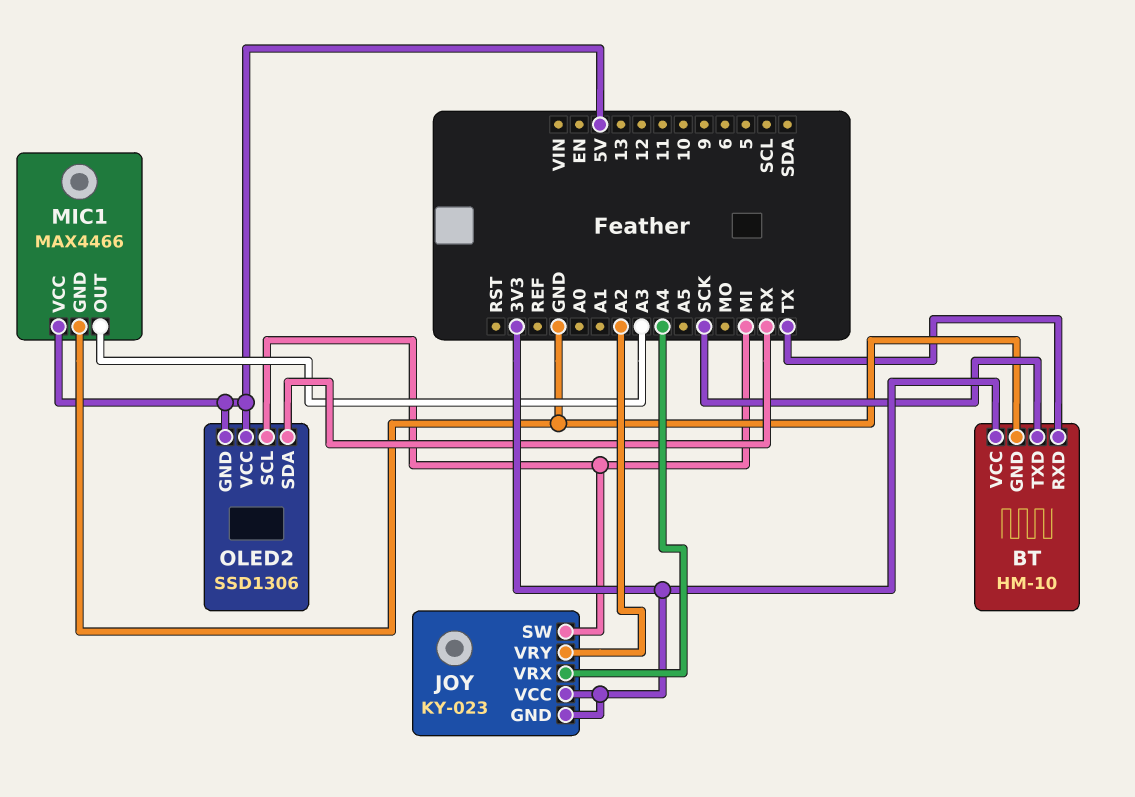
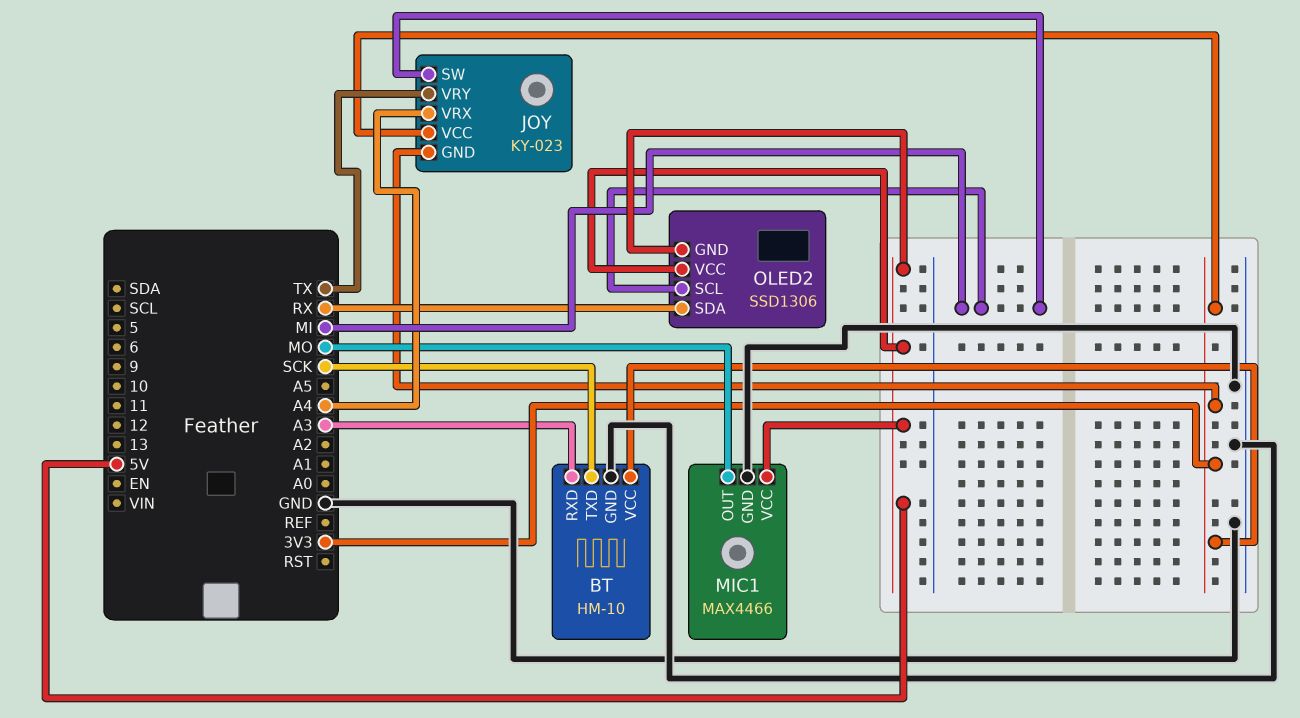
BT pin RXD: TX -> A3
JOY pin VRY: A2 -> TX
MIC1 pin OUT: A3 -> MO

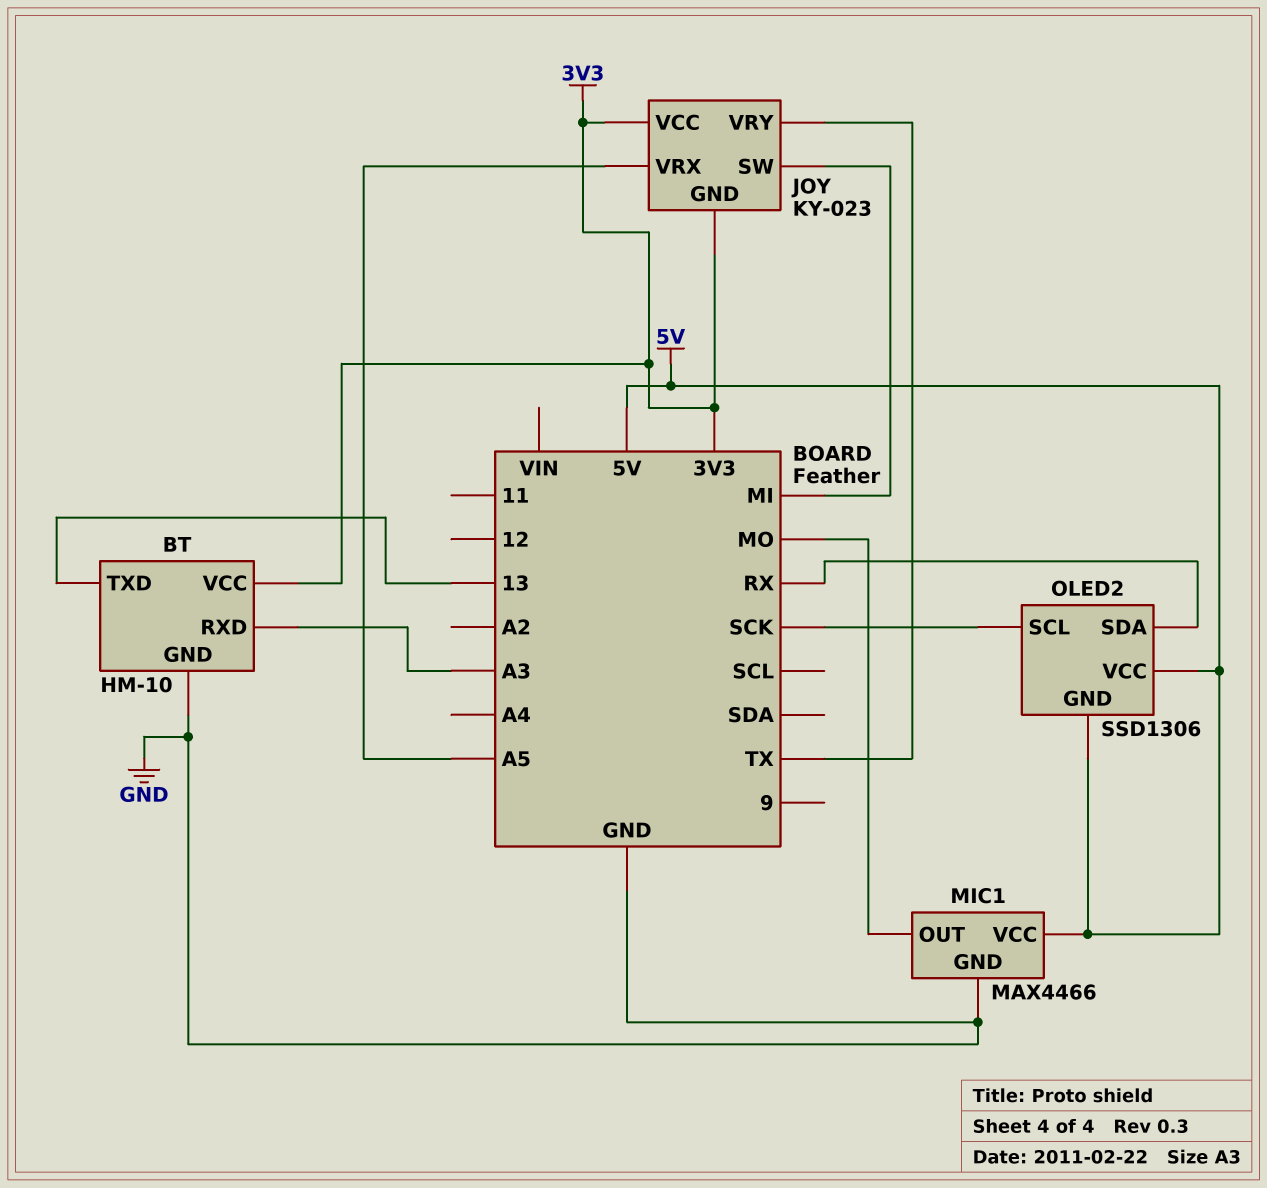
BT pin TXD: SCK -> 13
JOY pin VRX: A4 -> A5
OLED2 pin SCL: MI -> SCK

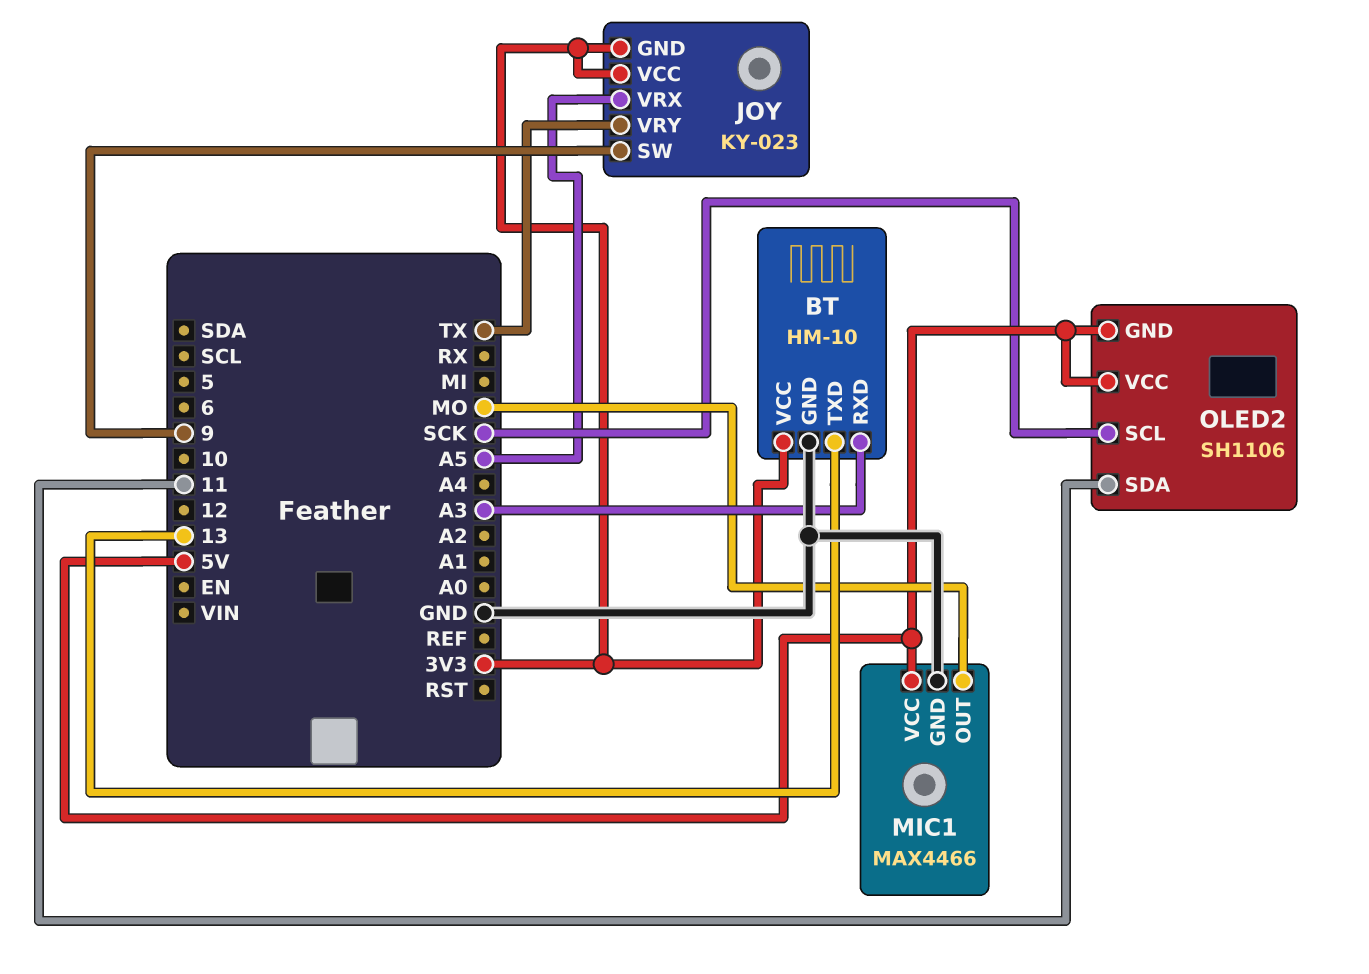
JOY pin SW: MI -> 9
OLED2: SSD1306 -> SH1106
OLED2 pin SDA: RX -> 11

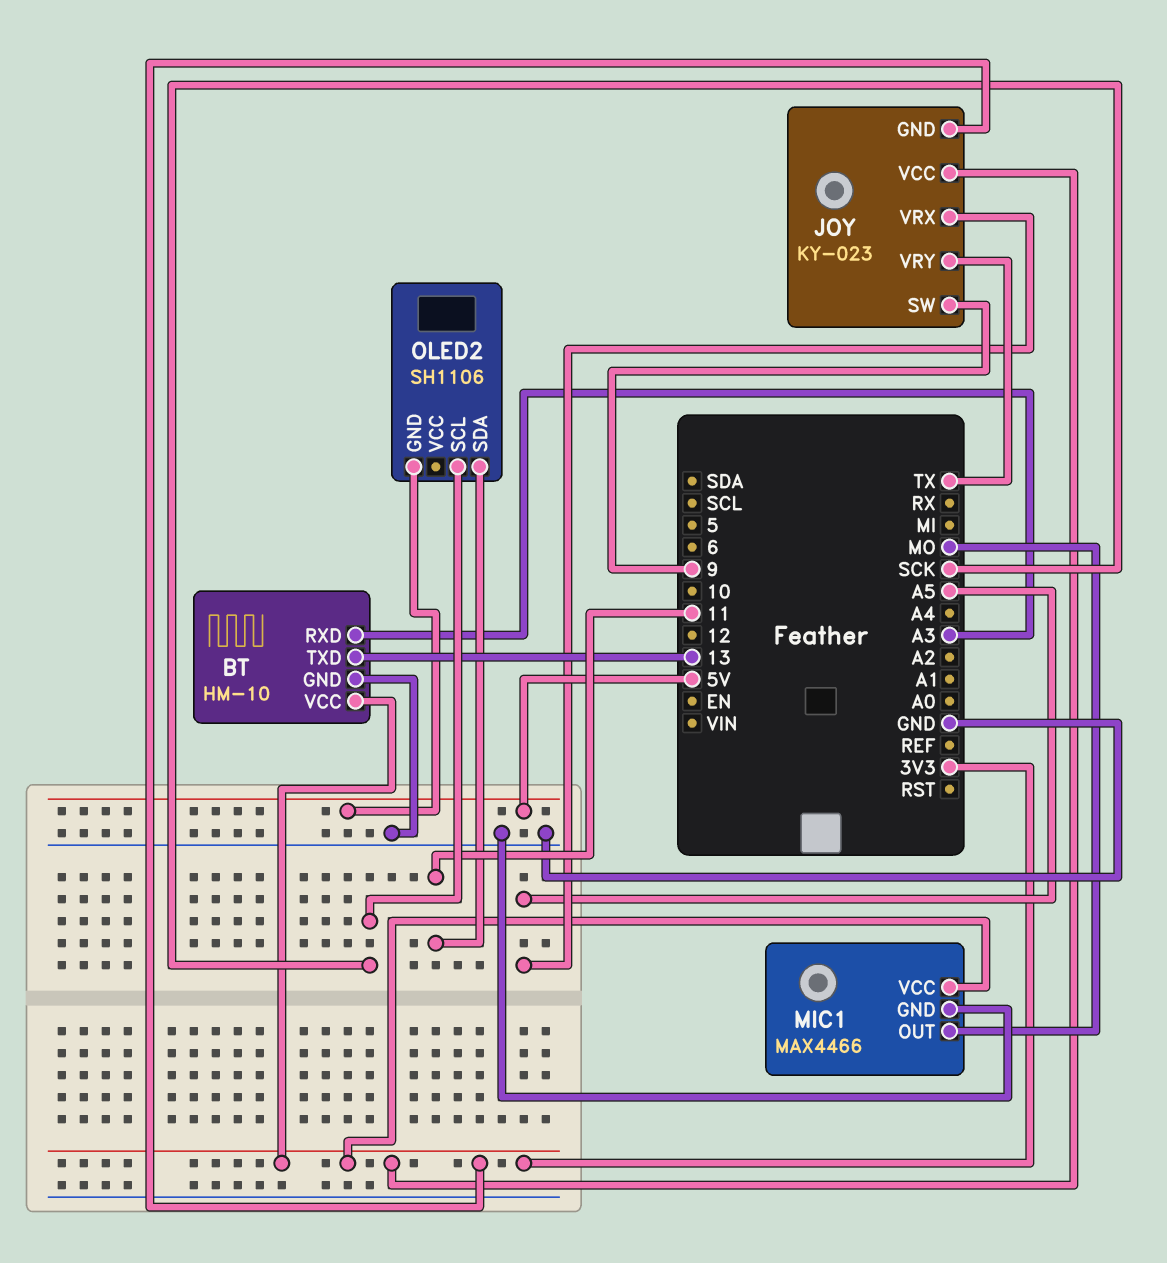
MIC1 pin VCC: 5V -> 3V3
OLED2 pin VCC: 5V -> none

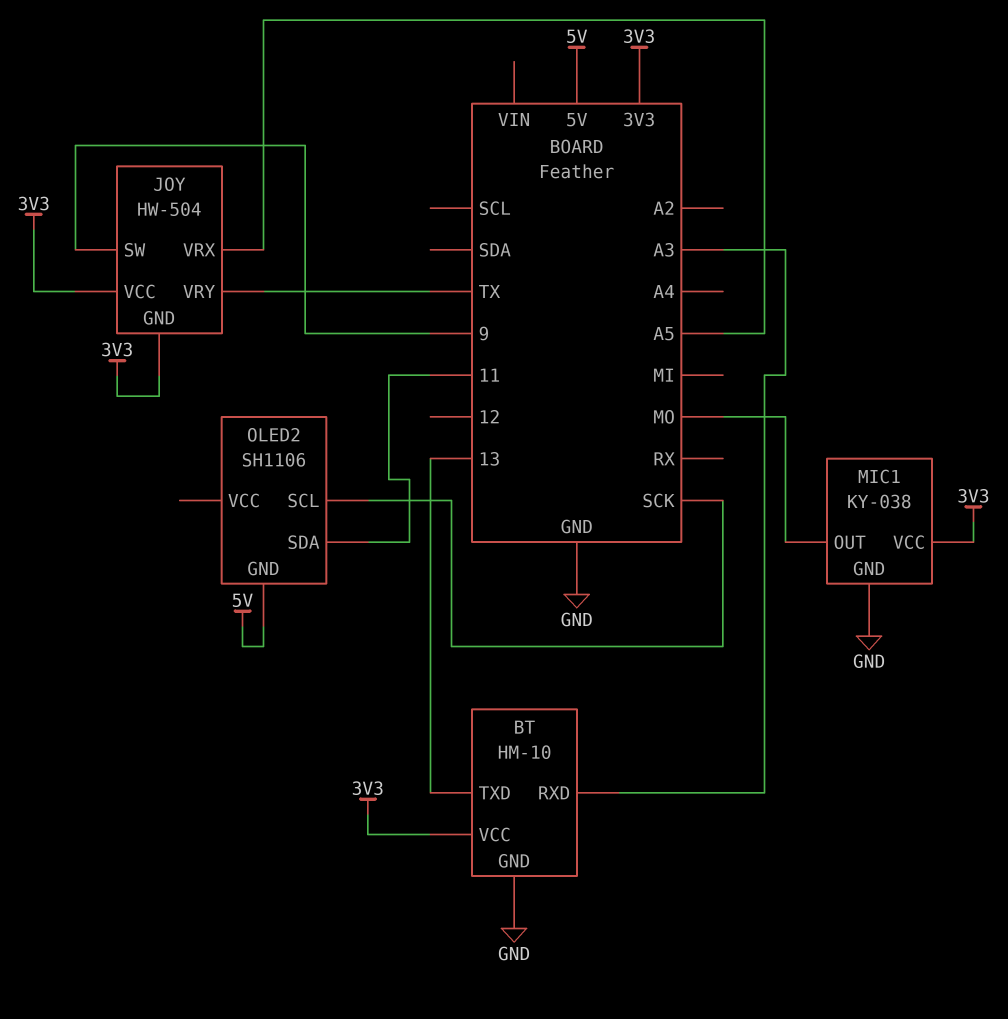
JOY: KY-023 -> HW-504
MIC1: MAX4466 -> KY-038

